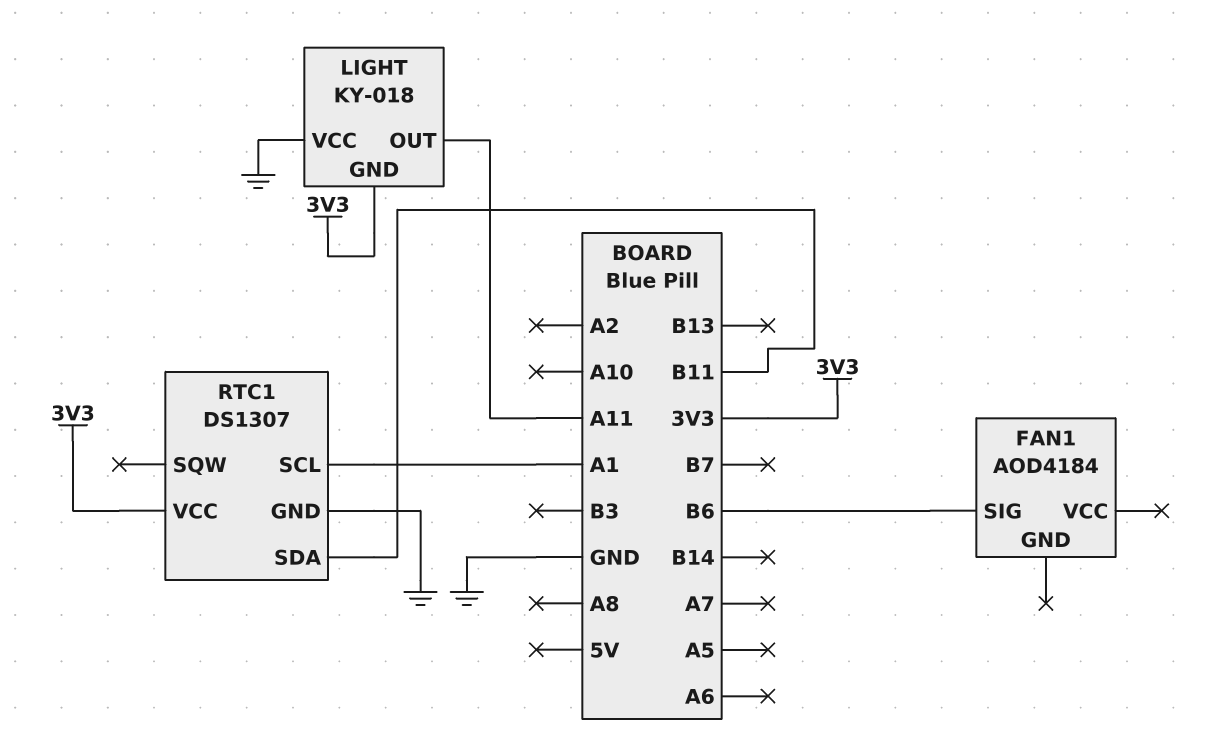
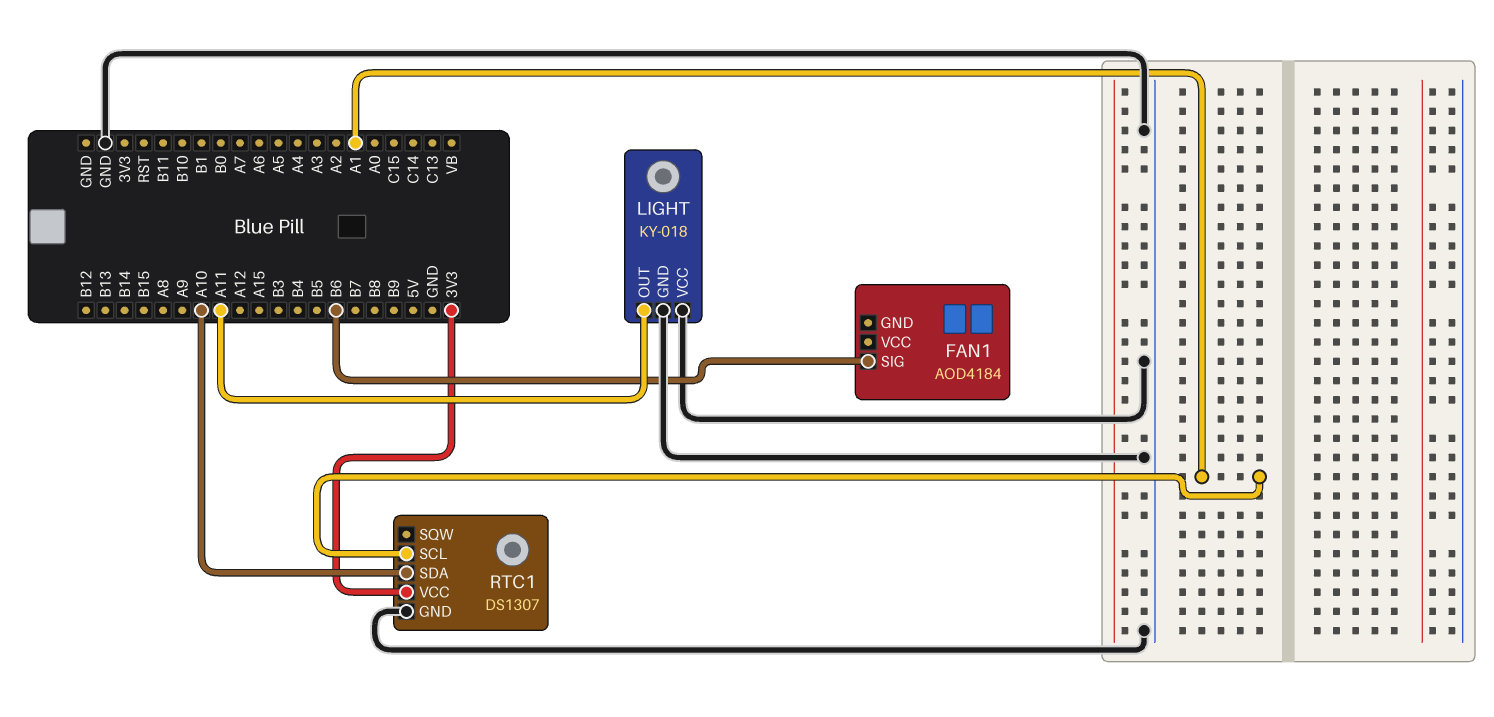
LIGHT pin GND: 3V3 -> GND
RTC1 pin SDA: B11 -> A10

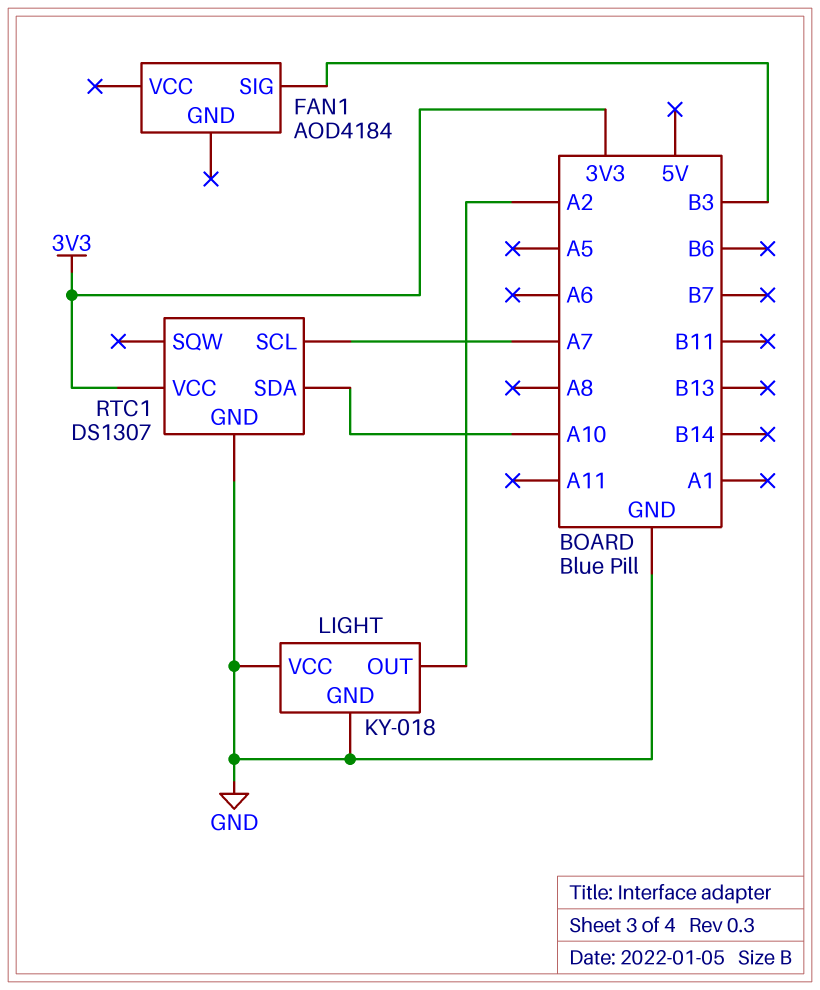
FAN1 pin SIG: B6 -> B3
LIGHT pin OUT: A11 -> A2
RTC1 pin SCL: A1 -> A7

